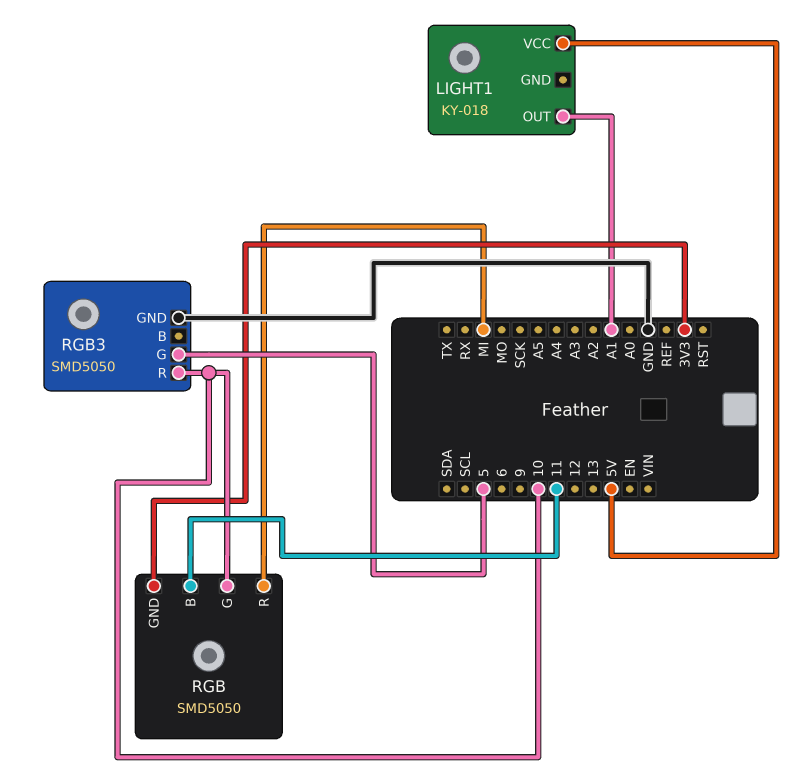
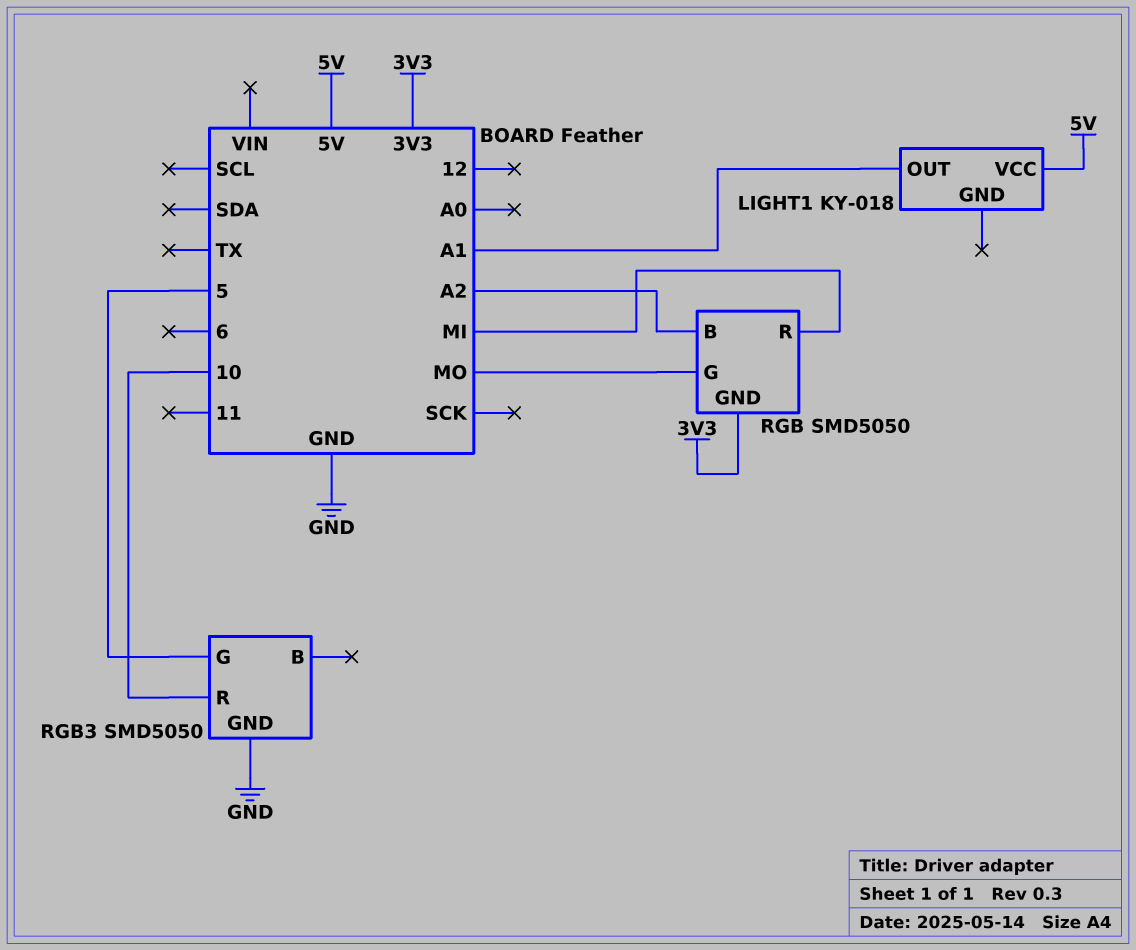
RGB pin B: 11 -> A2
RGB pin G: 10 -> MO

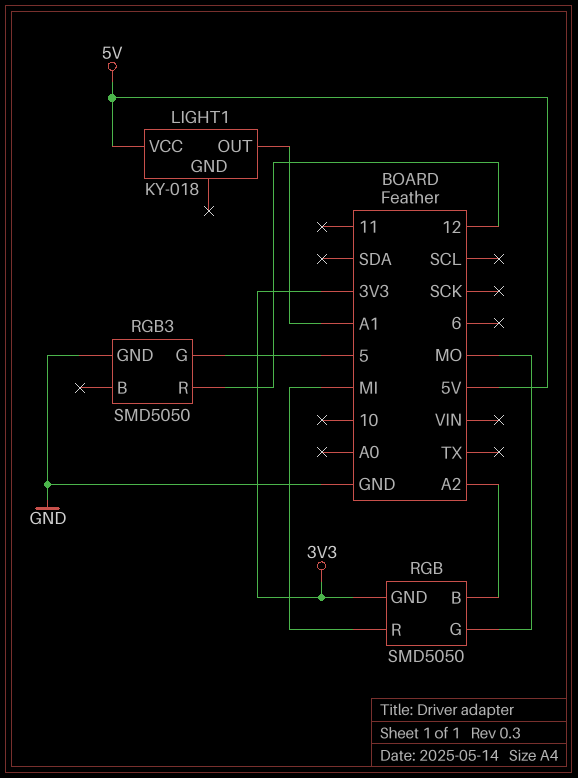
RGB3 pin R: 10 -> 12

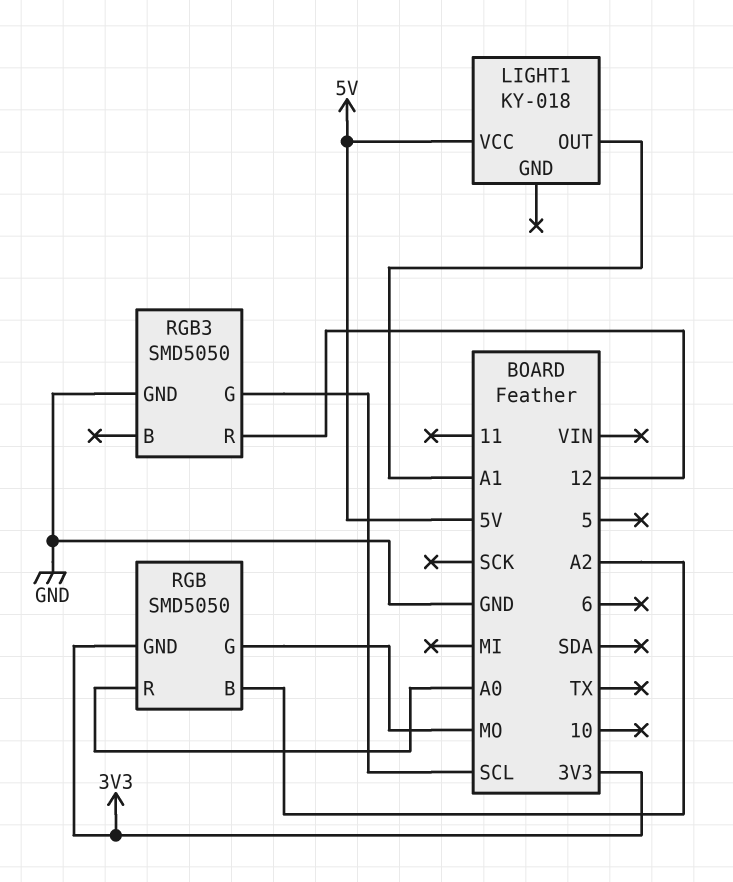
RGB pin R: MI -> A0
RGB3 pin G: 5 -> SCL

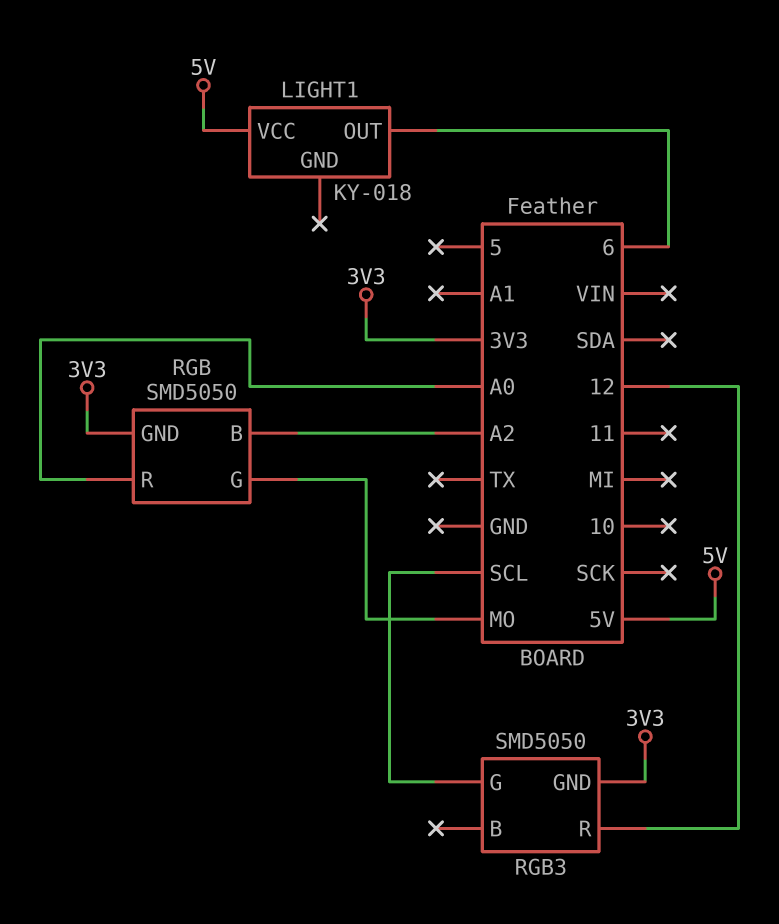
LIGHT1 pin OUT: A1 -> 6
RGB3 pin GND: GND -> 3V3

